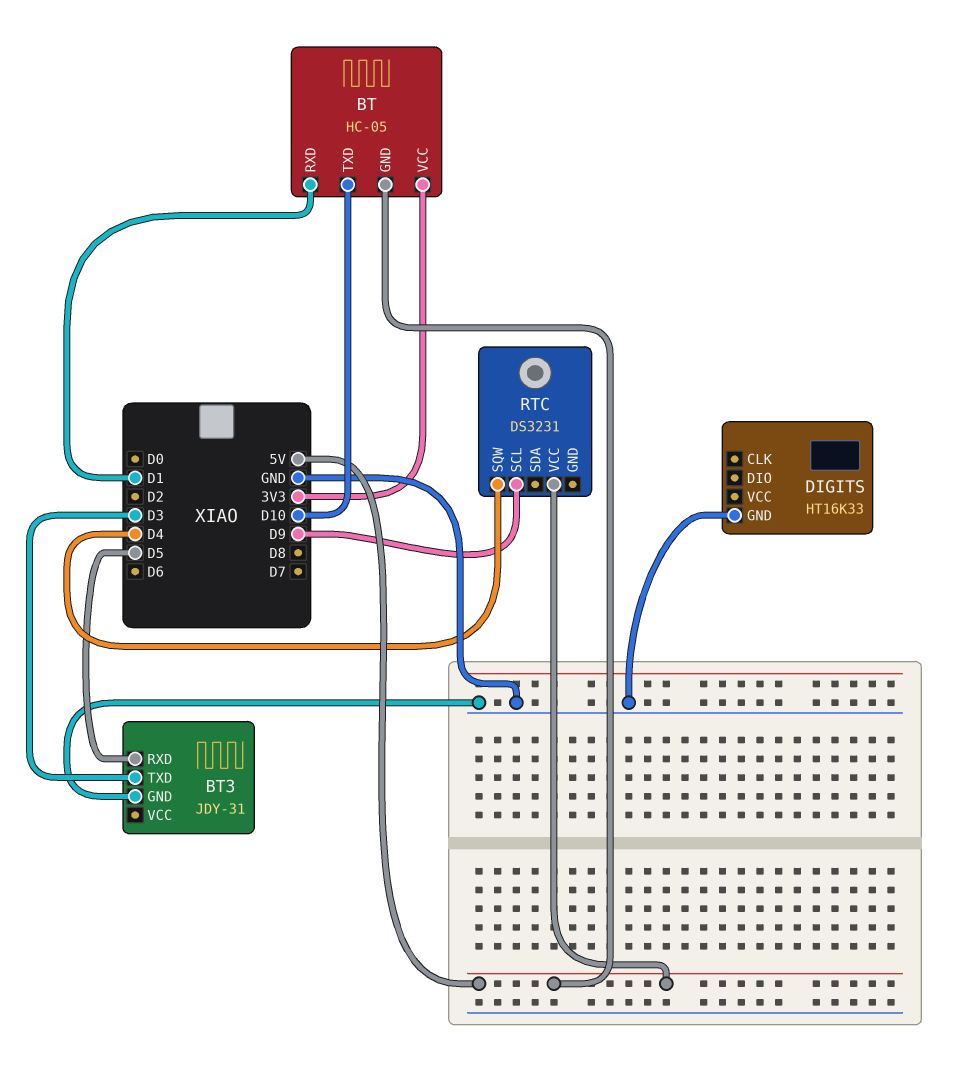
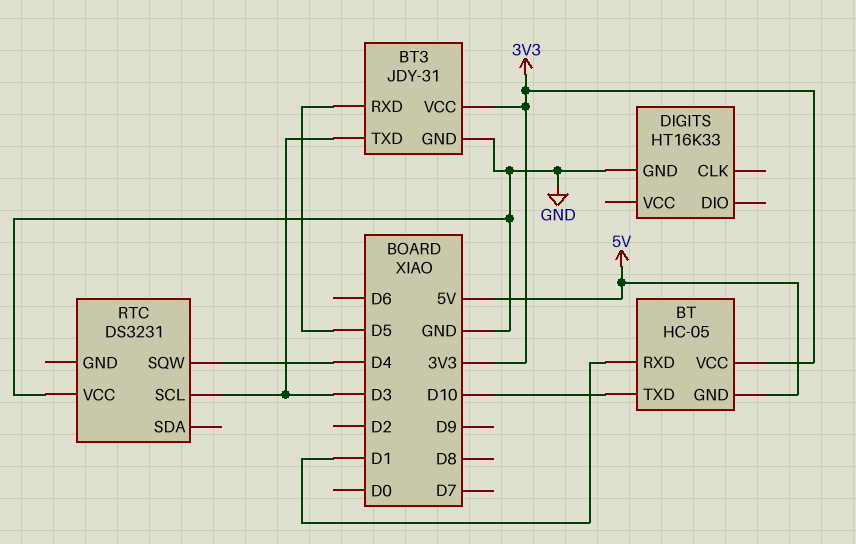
BT3 pin VCC: none -> 3V3
RTC pin SCL: D9 -> D3
RTC pin VCC: 5V -> GND

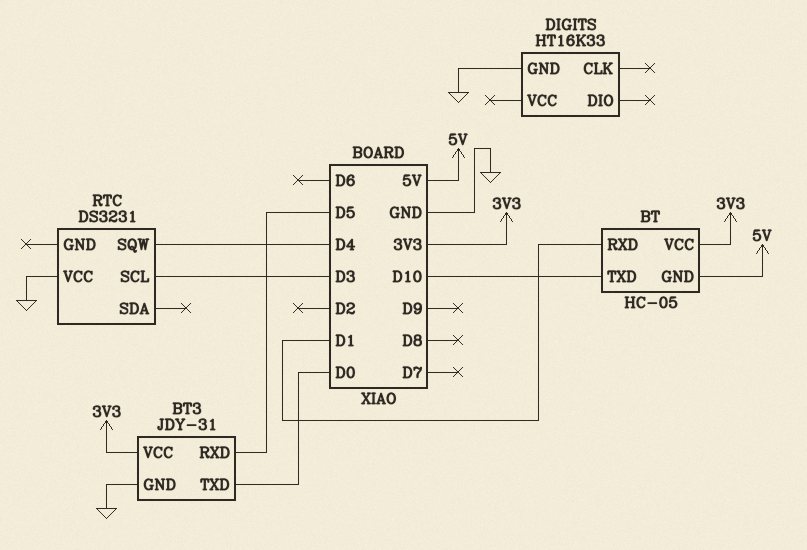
BT3 pin TXD: D3 -> D0

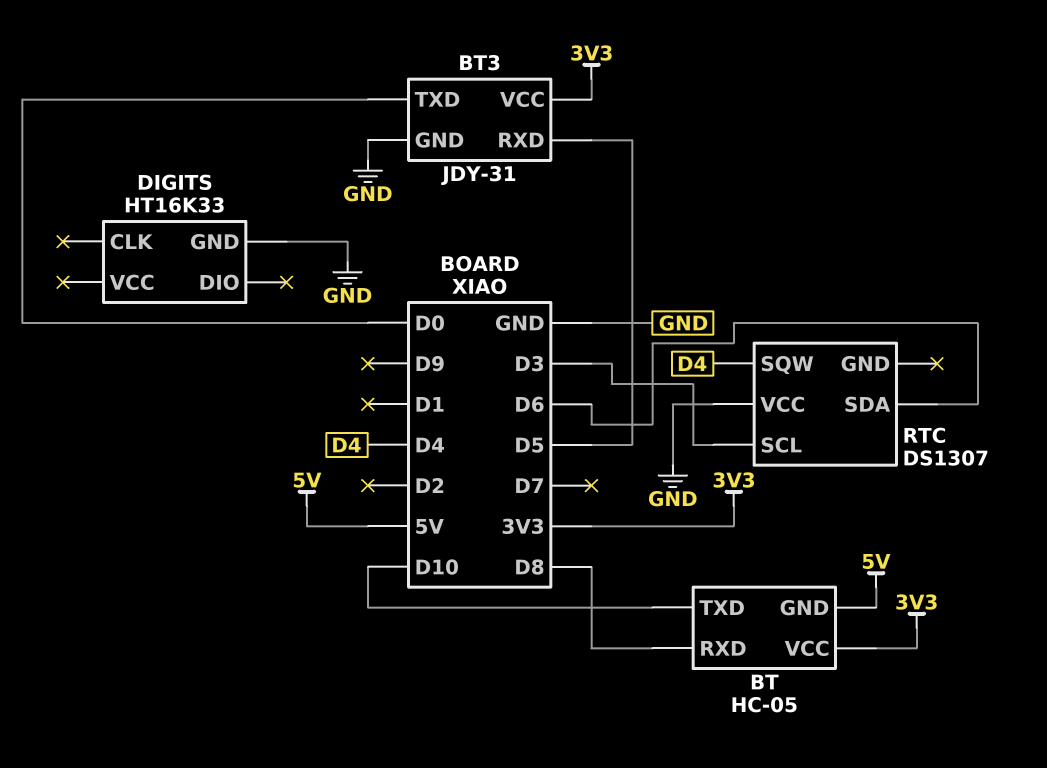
BT pin RXD: D1 -> D8
RTC: DS3231 -> DS1307
RTC pin SDA: none -> D6

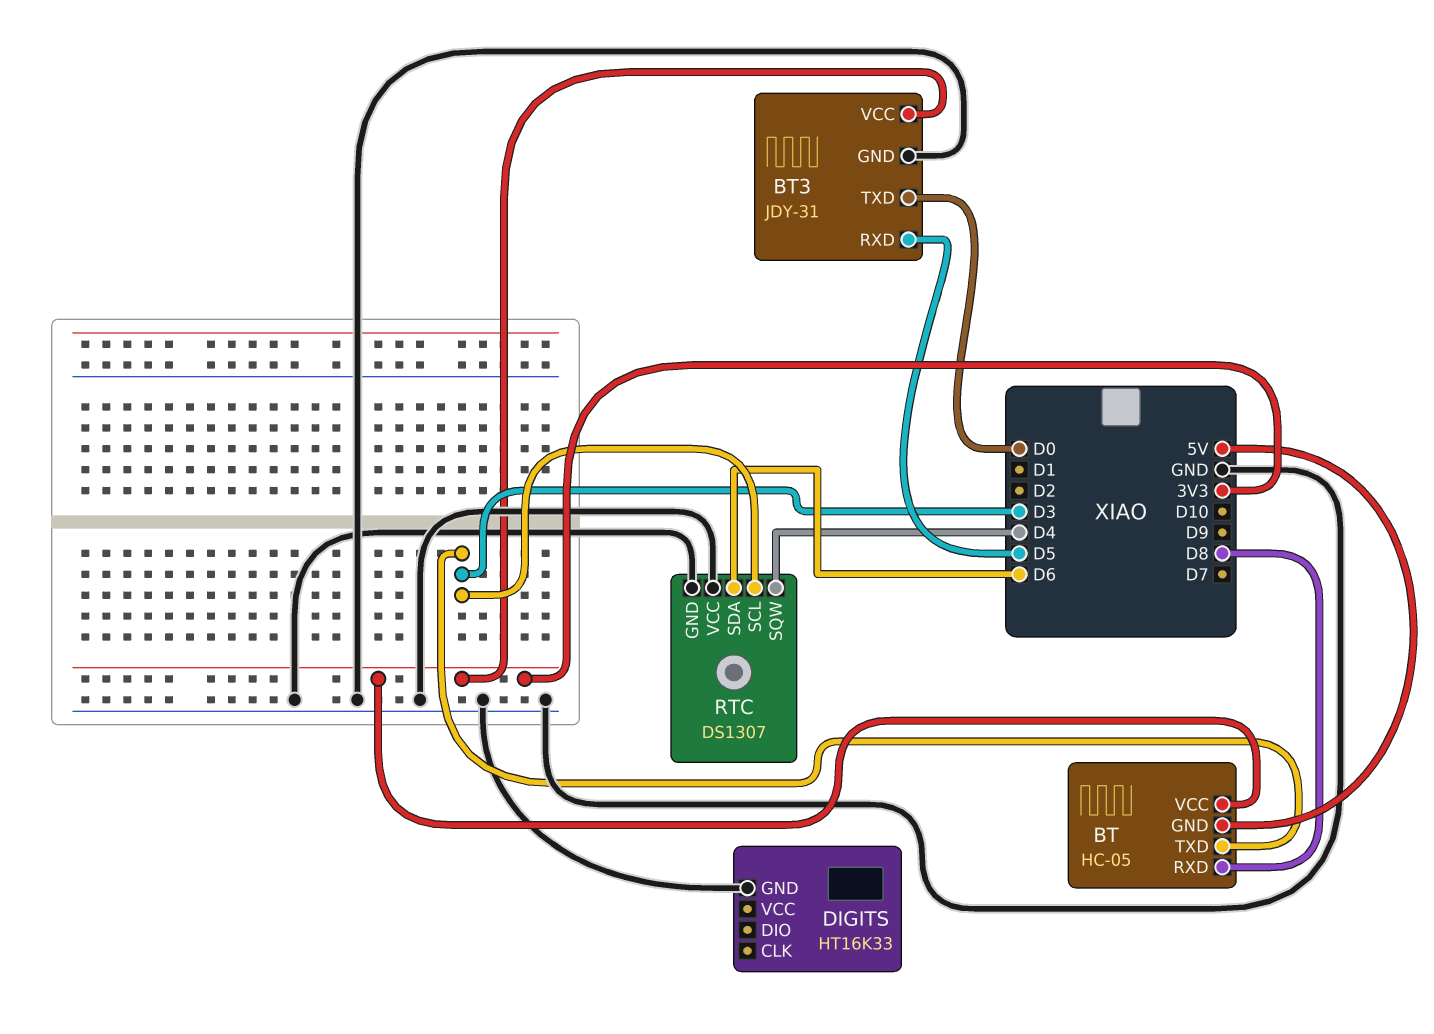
BT pin TXD: D10 -> D3
RTC pin GND: none -> GND

